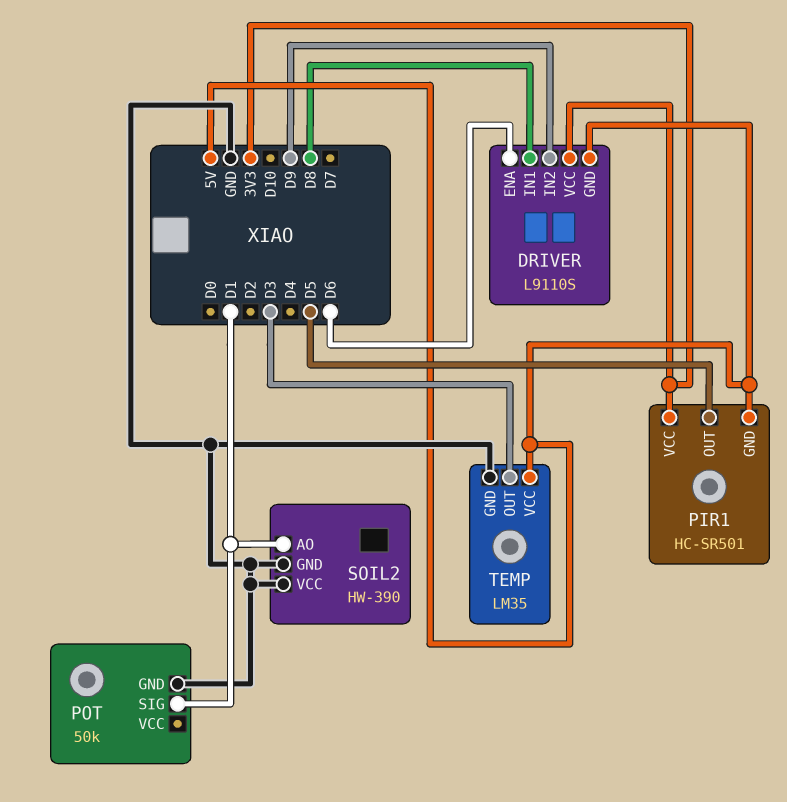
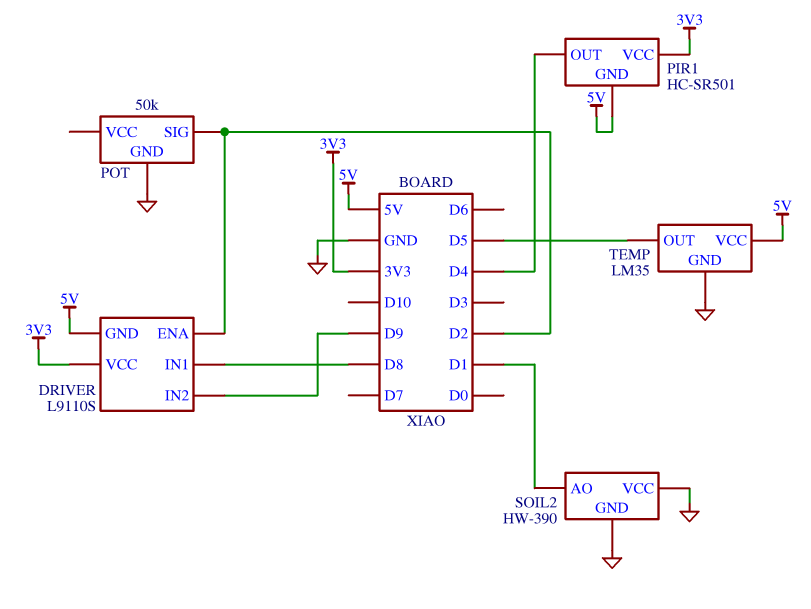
DRIVER pin ENA: D6 -> D2
PIR1 pin OUT: D5 -> D4
POT pin SIG: D1 -> D2
TEMP pin OUT: D3 -> D5

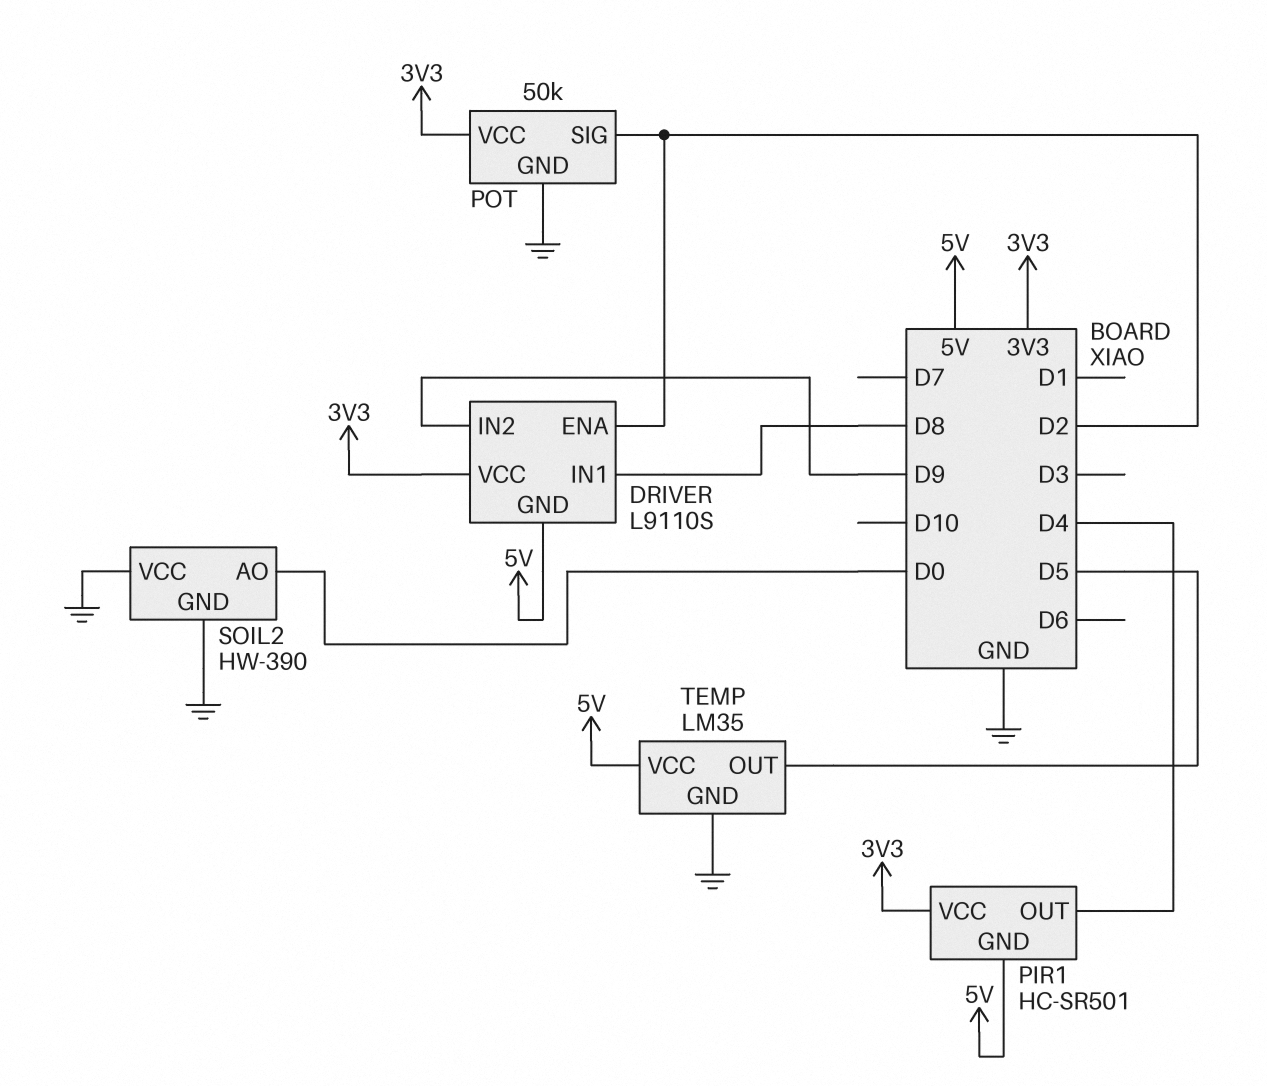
POT pin VCC: none -> 3V3
SOIL2 pin AO: D1 -> D0

